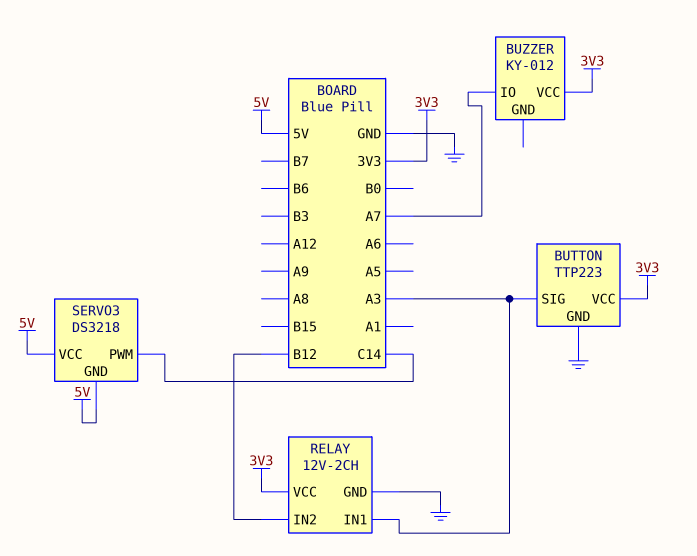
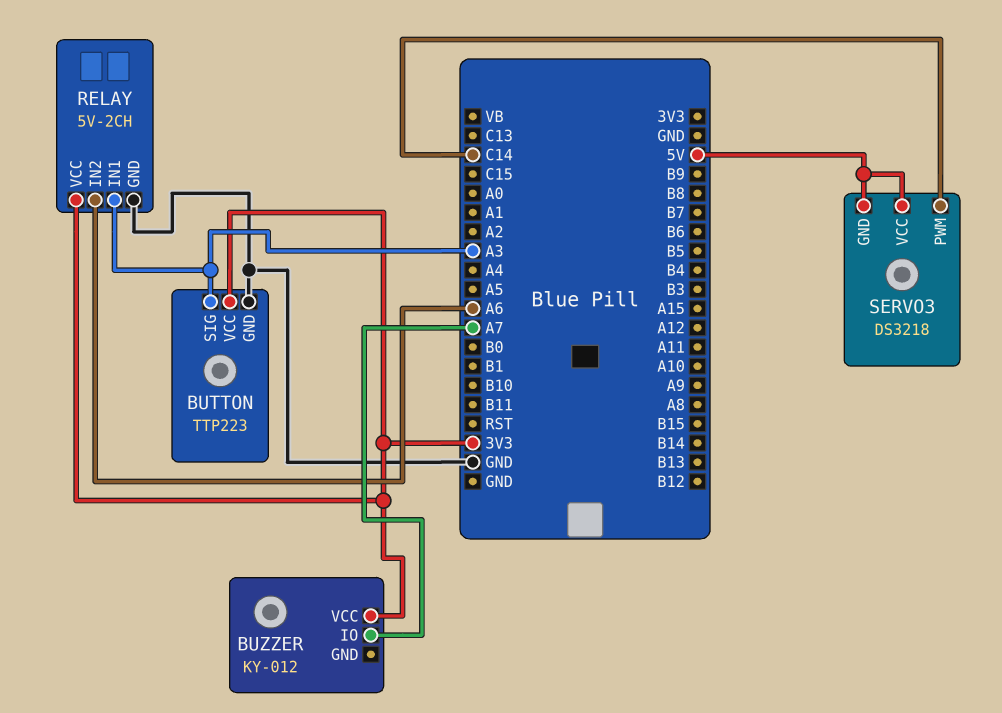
RELAY: 12V-2CH -> 5V-2CH
RELAY pin IN2: B12 -> A6

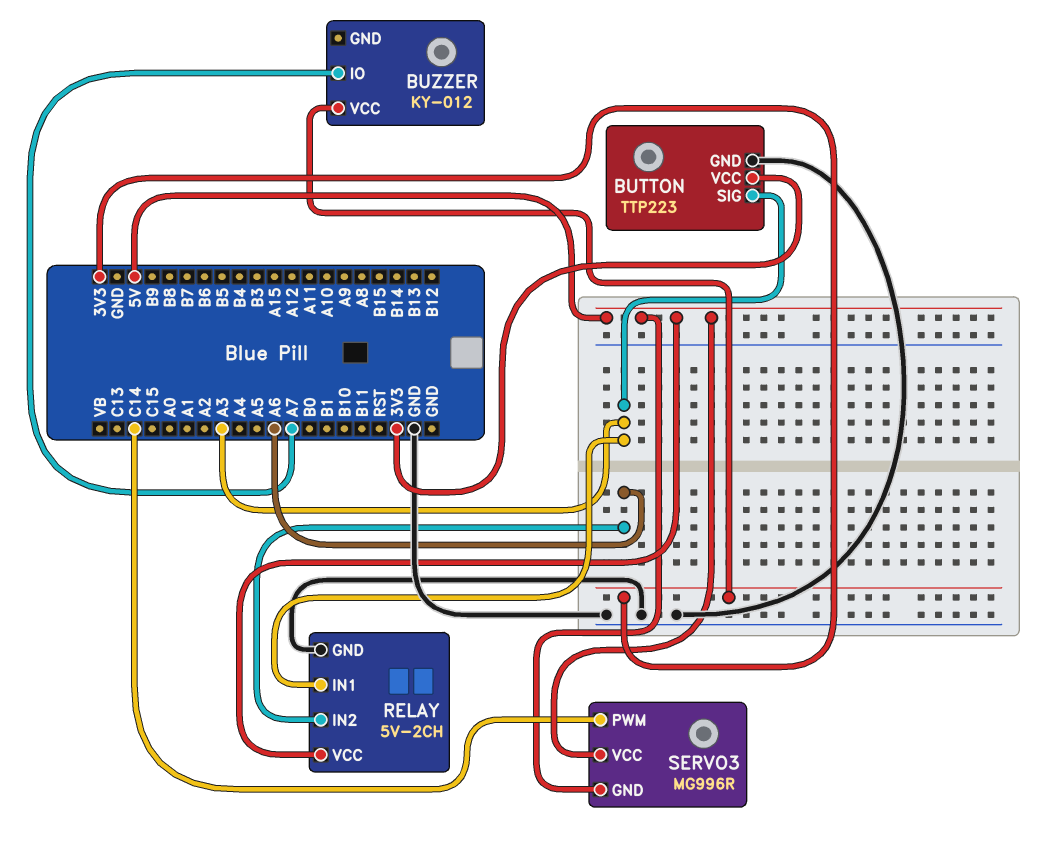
RELAY pin VCC: 3V3 -> 5V
SERVO3: DS3218 -> MG996R

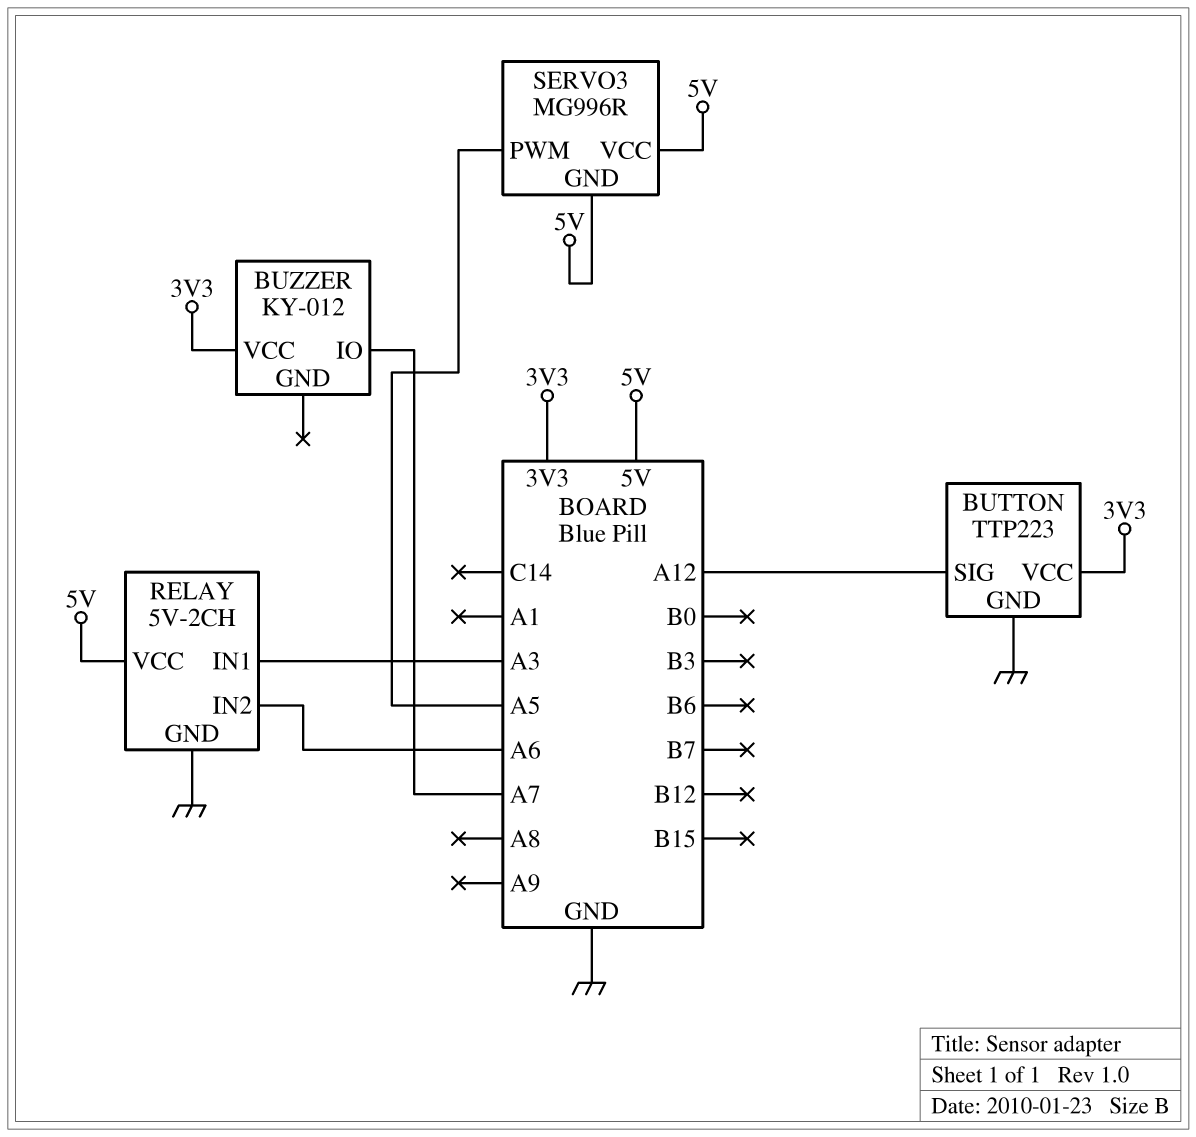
BUTTON pin SIG: A3 -> A12
SERVO3 pin PWM: C14 -> A5

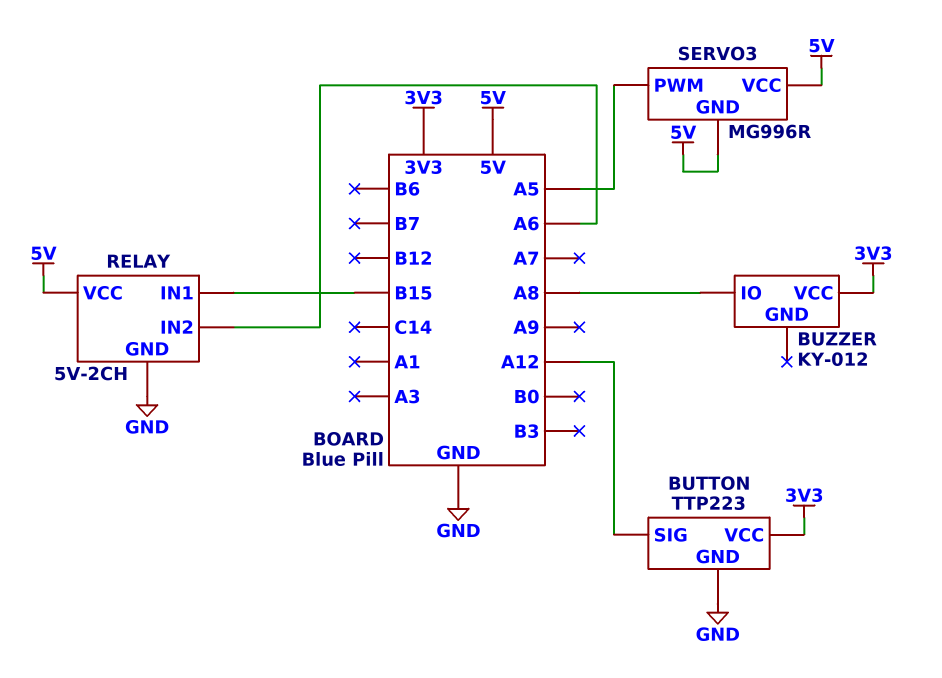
BUZZER pin IO: A7 -> A8
RELAY pin IN1: A3 -> B15

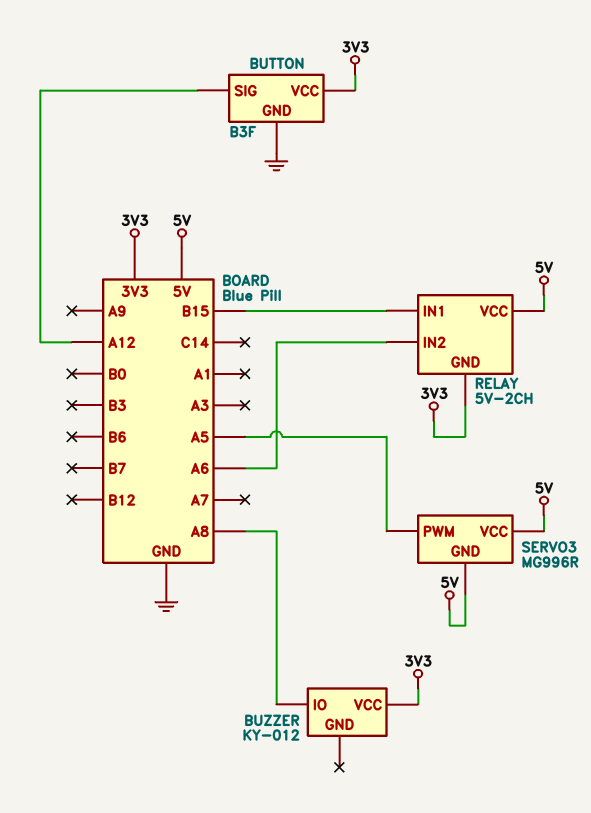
BUTTON: TTP223 -> B3F
RELAY pin GND: GND -> 3V3

